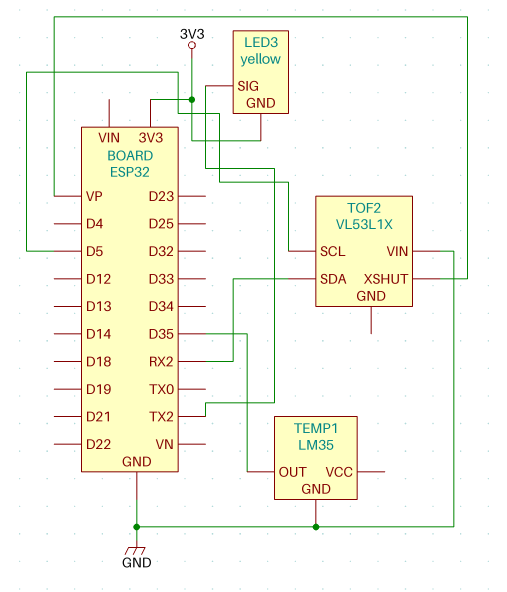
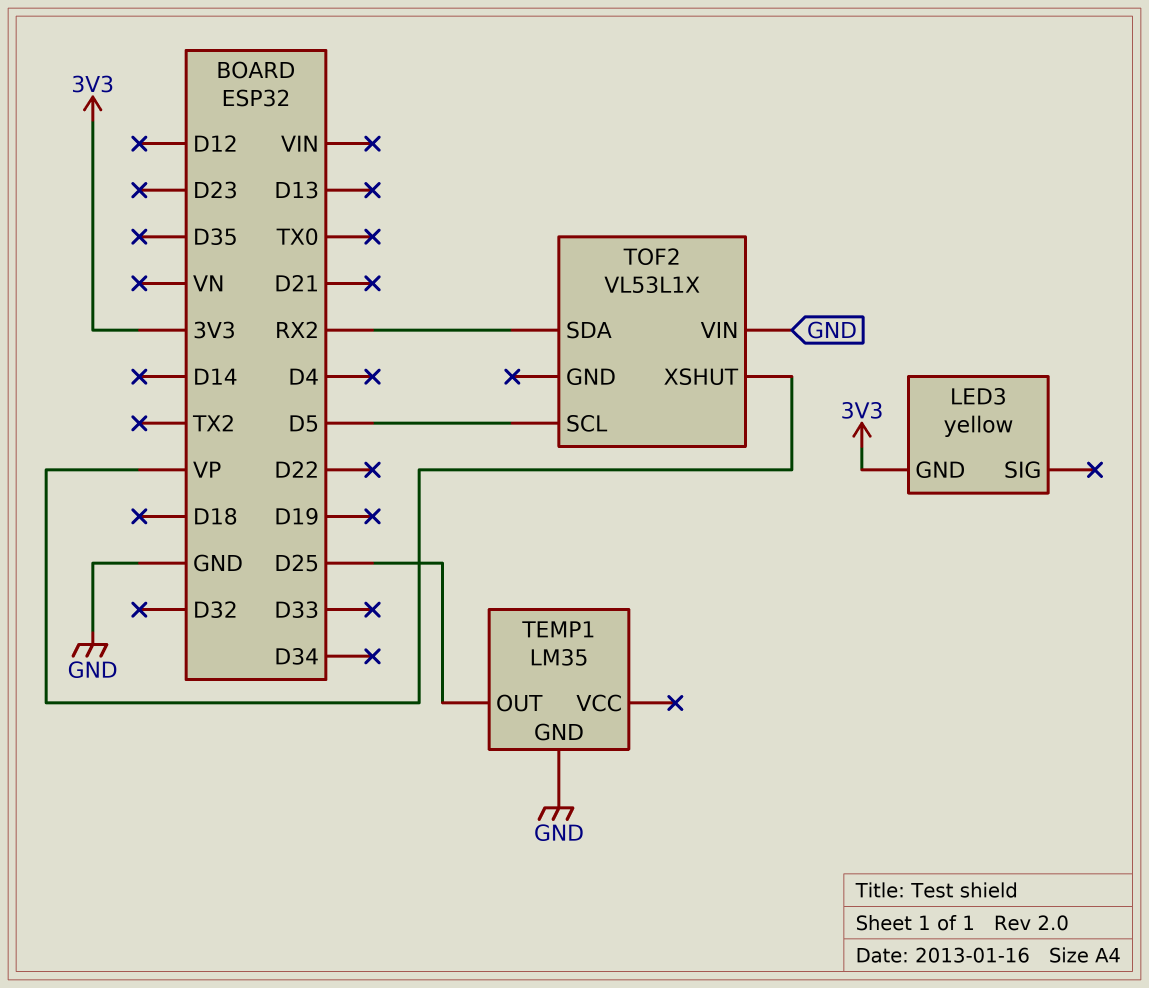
LED3 pin SIG: TX2 -> none
TEMP1 pin OUT: D35 -> D25

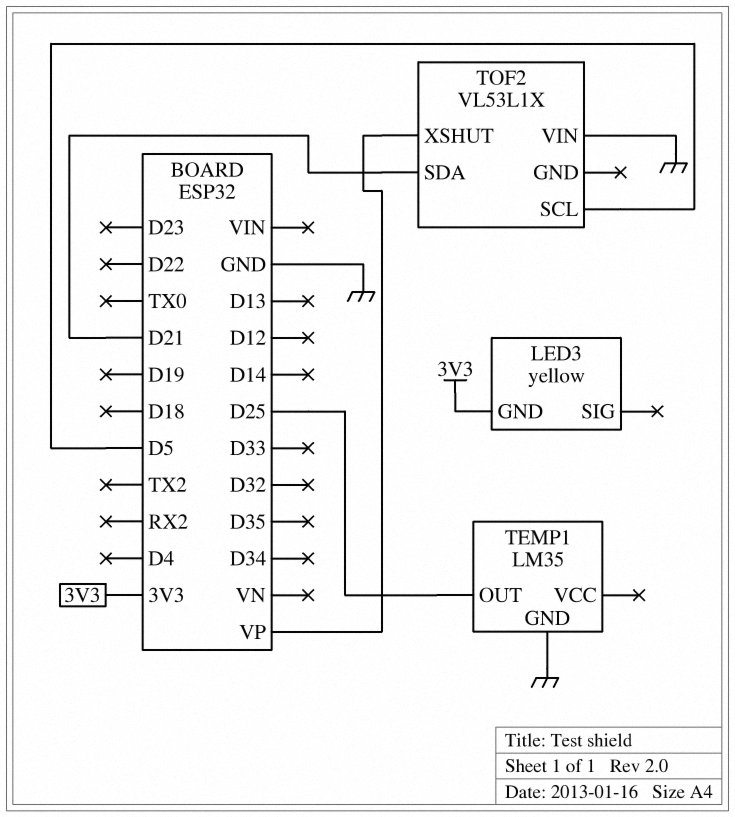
TOF2 pin SDA: RX2 -> D21

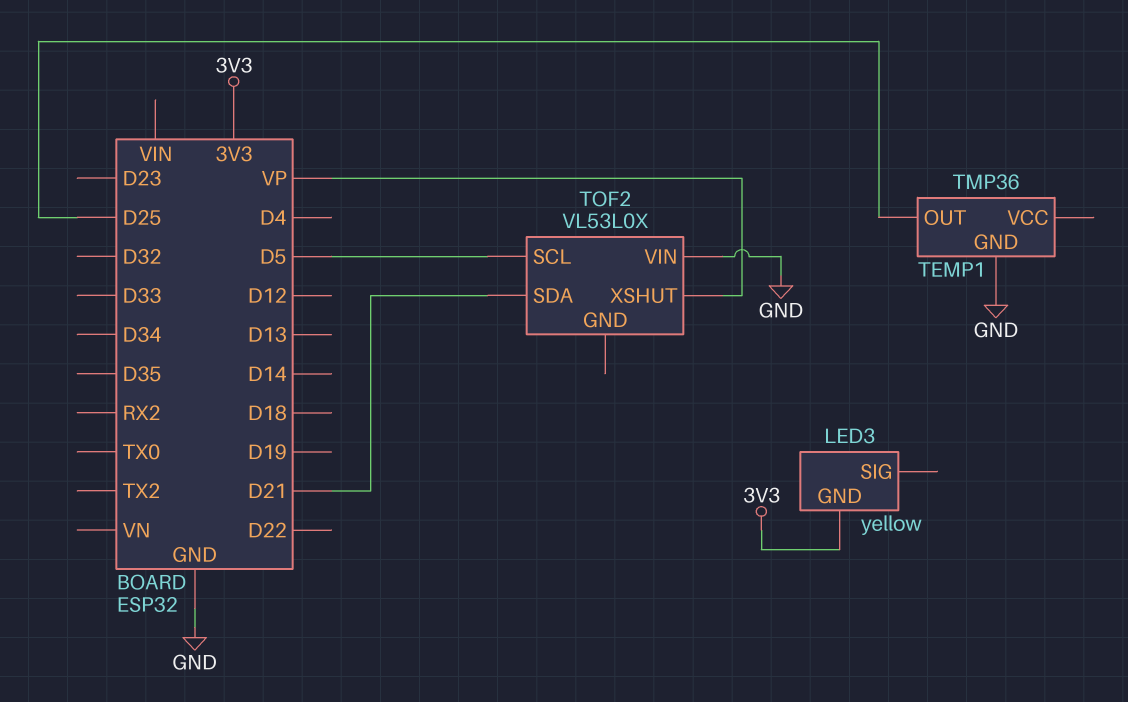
TEMP1: LM35 -> TMP36
TOF2: VL53L1X -> VL53L0X

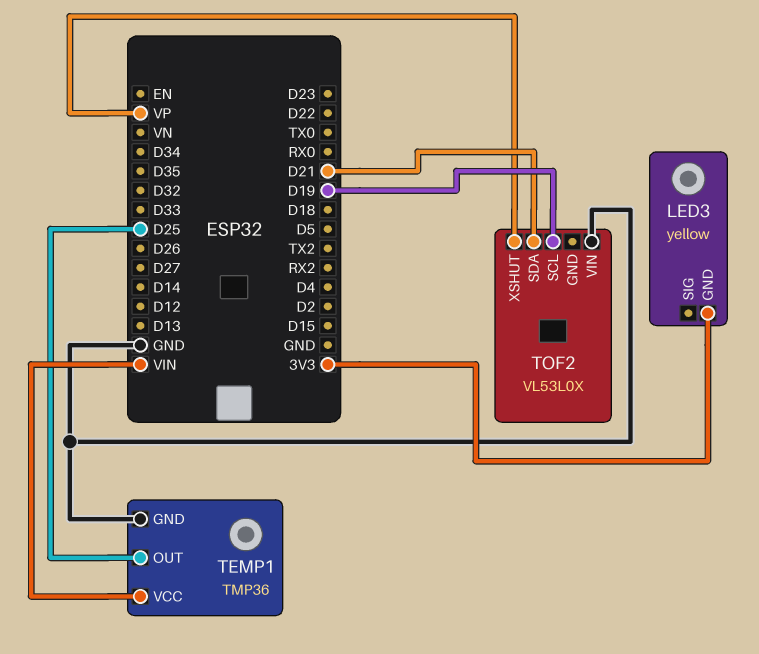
TEMP1 pin VCC: none -> VIN
TOF2 pin SCL: D5 -> D19

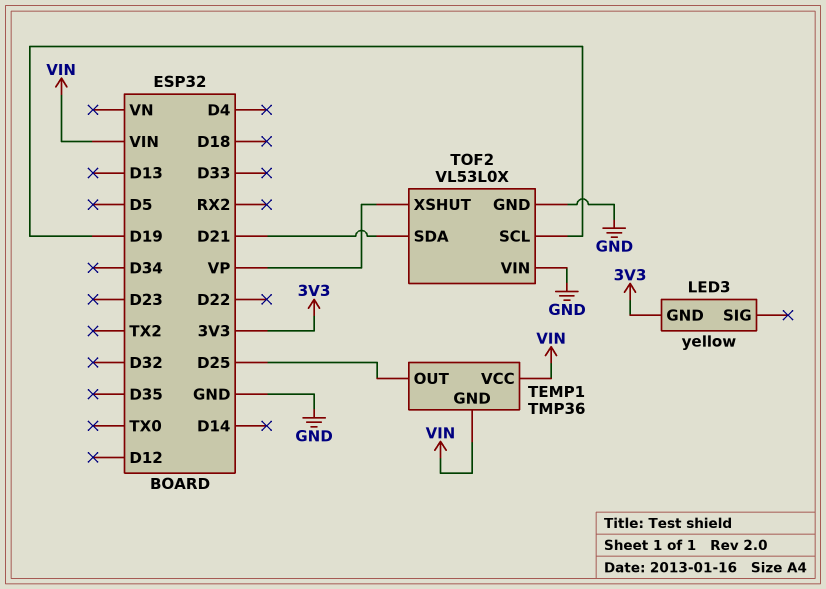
TEMP1 pin GND: GND -> VIN
TOF2 pin GND: none -> GND

